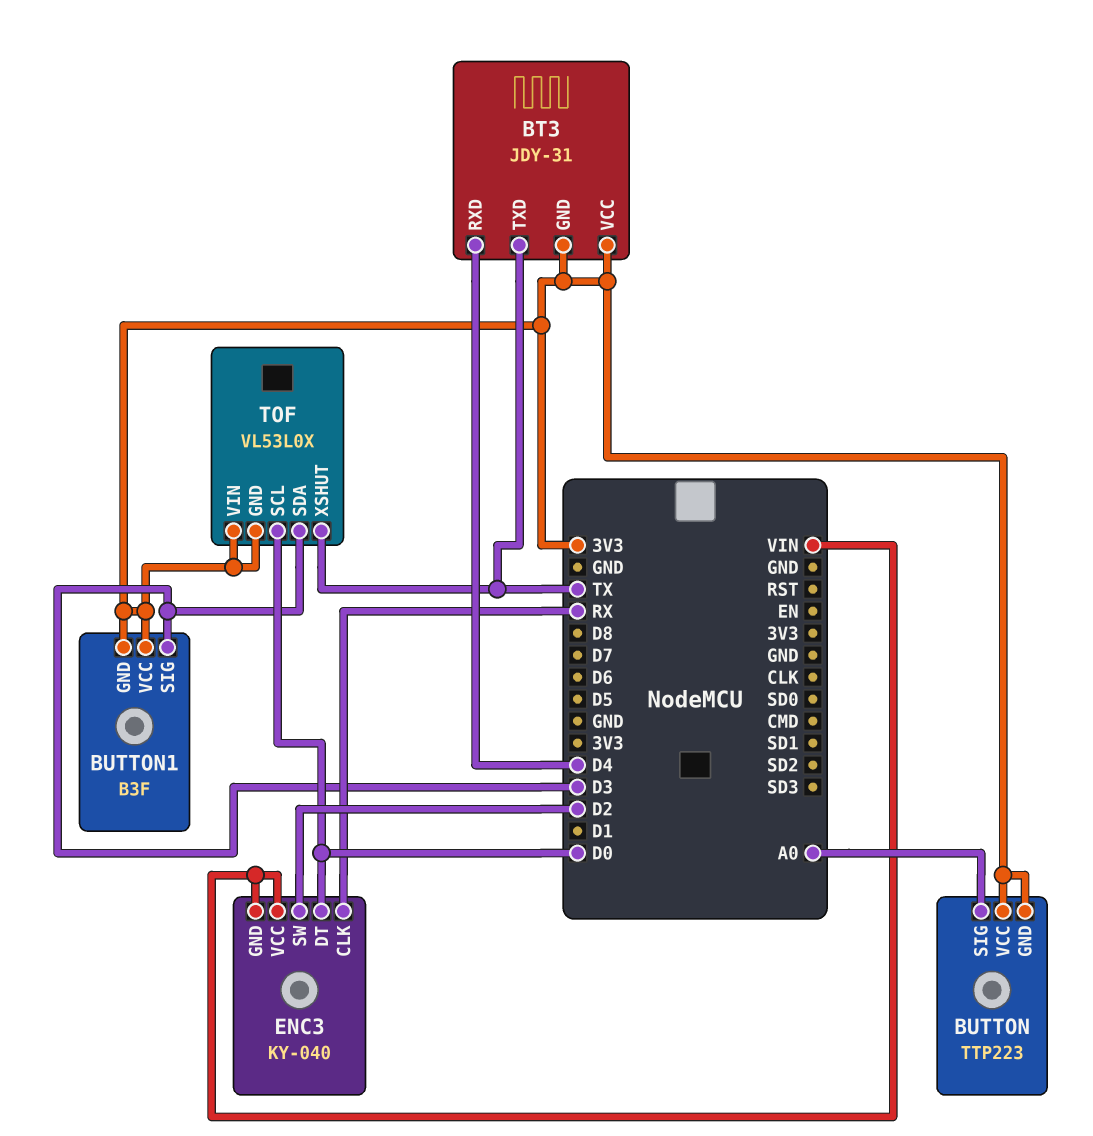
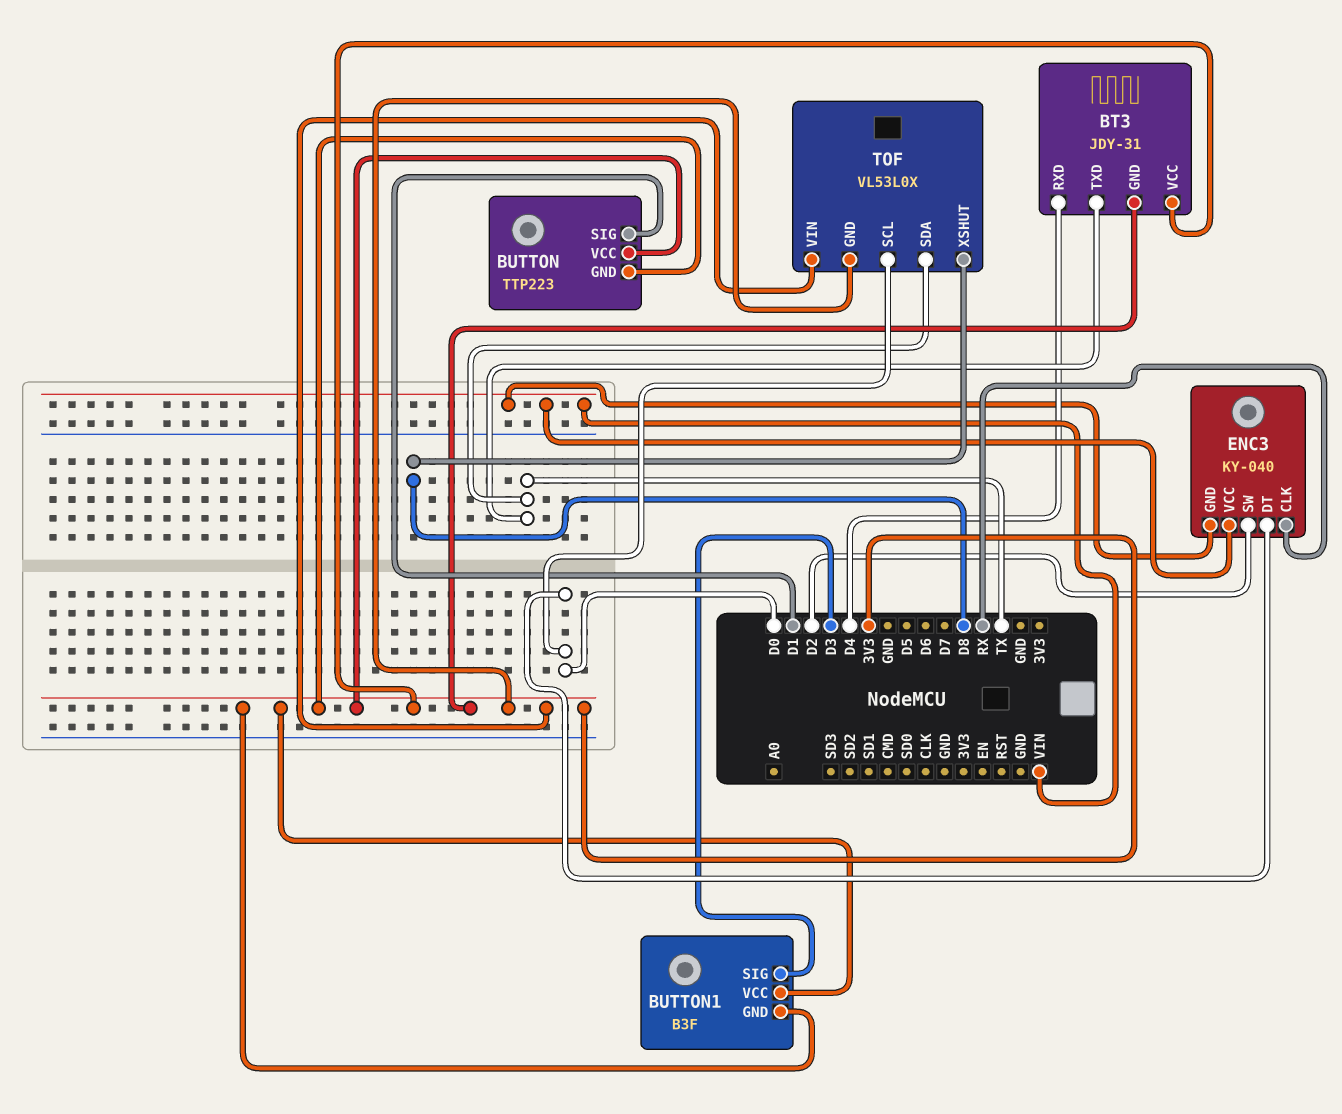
BUTTON pin SIG: A0 -> D1
TOF pin SDA: D3 -> TX
TOF pin XSHUT: TX -> D8

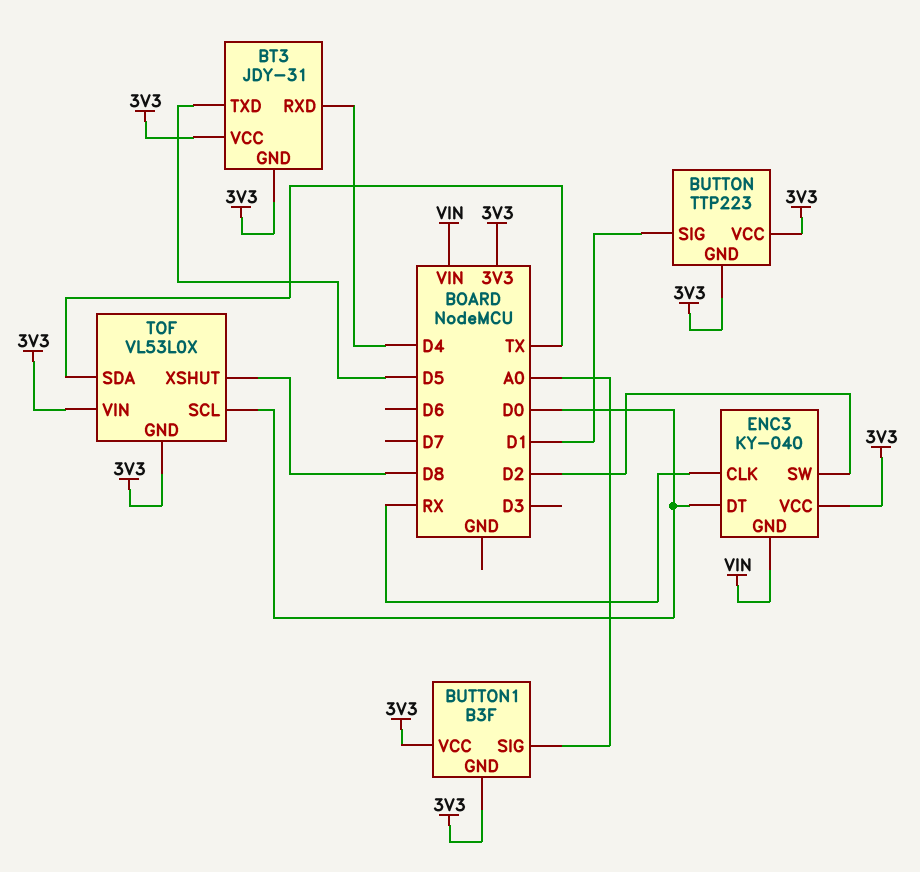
BT3 pin TXD: TX -> D5
BUTTON1 pin SIG: D3 -> A0
ENC3 pin VCC: VIN -> 3V3

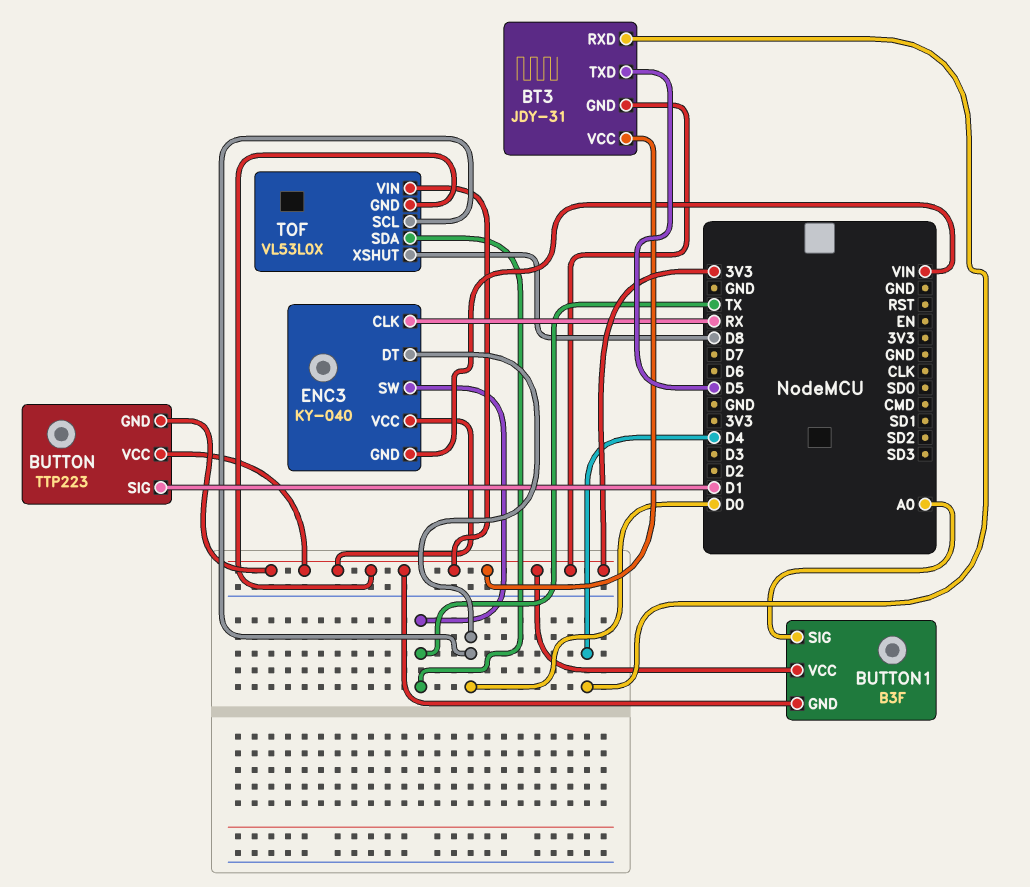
ENC3 pin SW: D2 -> TX

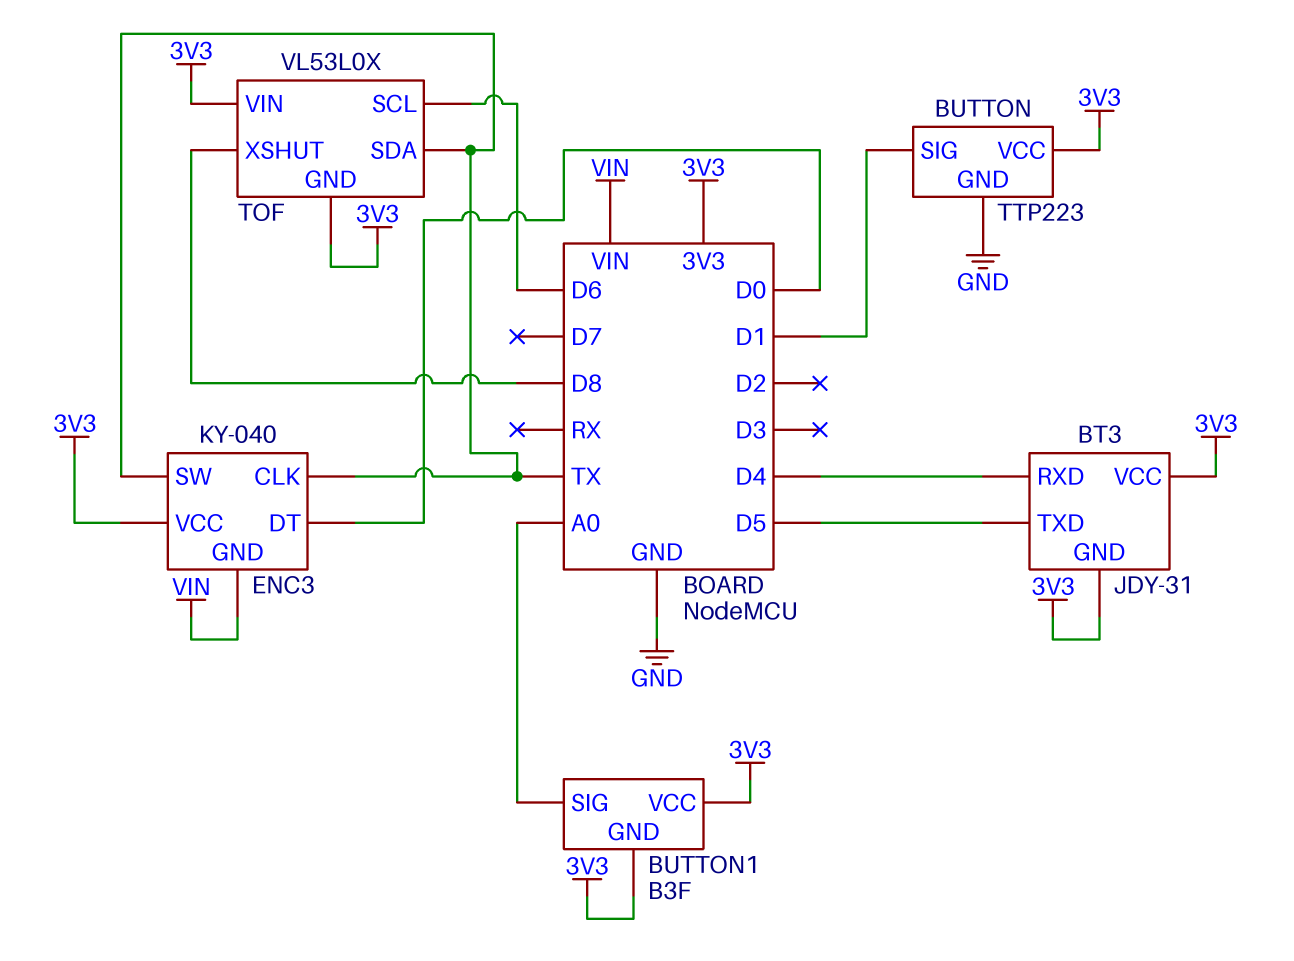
BUTTON pin GND: 3V3 -> GND
ENC3 pin CLK: RX -> TX
TOF pin SCL: D0 -> D6

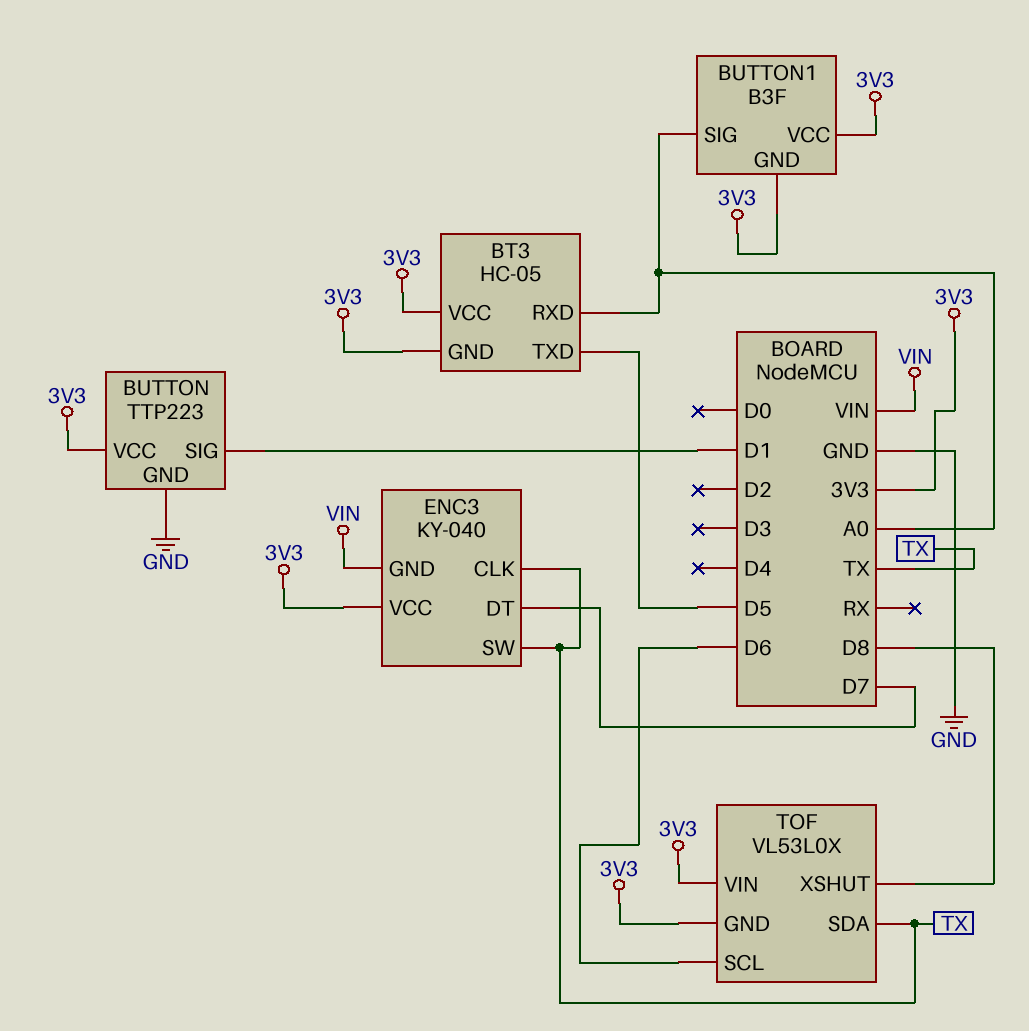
BT3: JDY-31 -> HC-05
BT3 pin RXD: D4 -> A0
ENC3 pin DT: D0 -> D7

